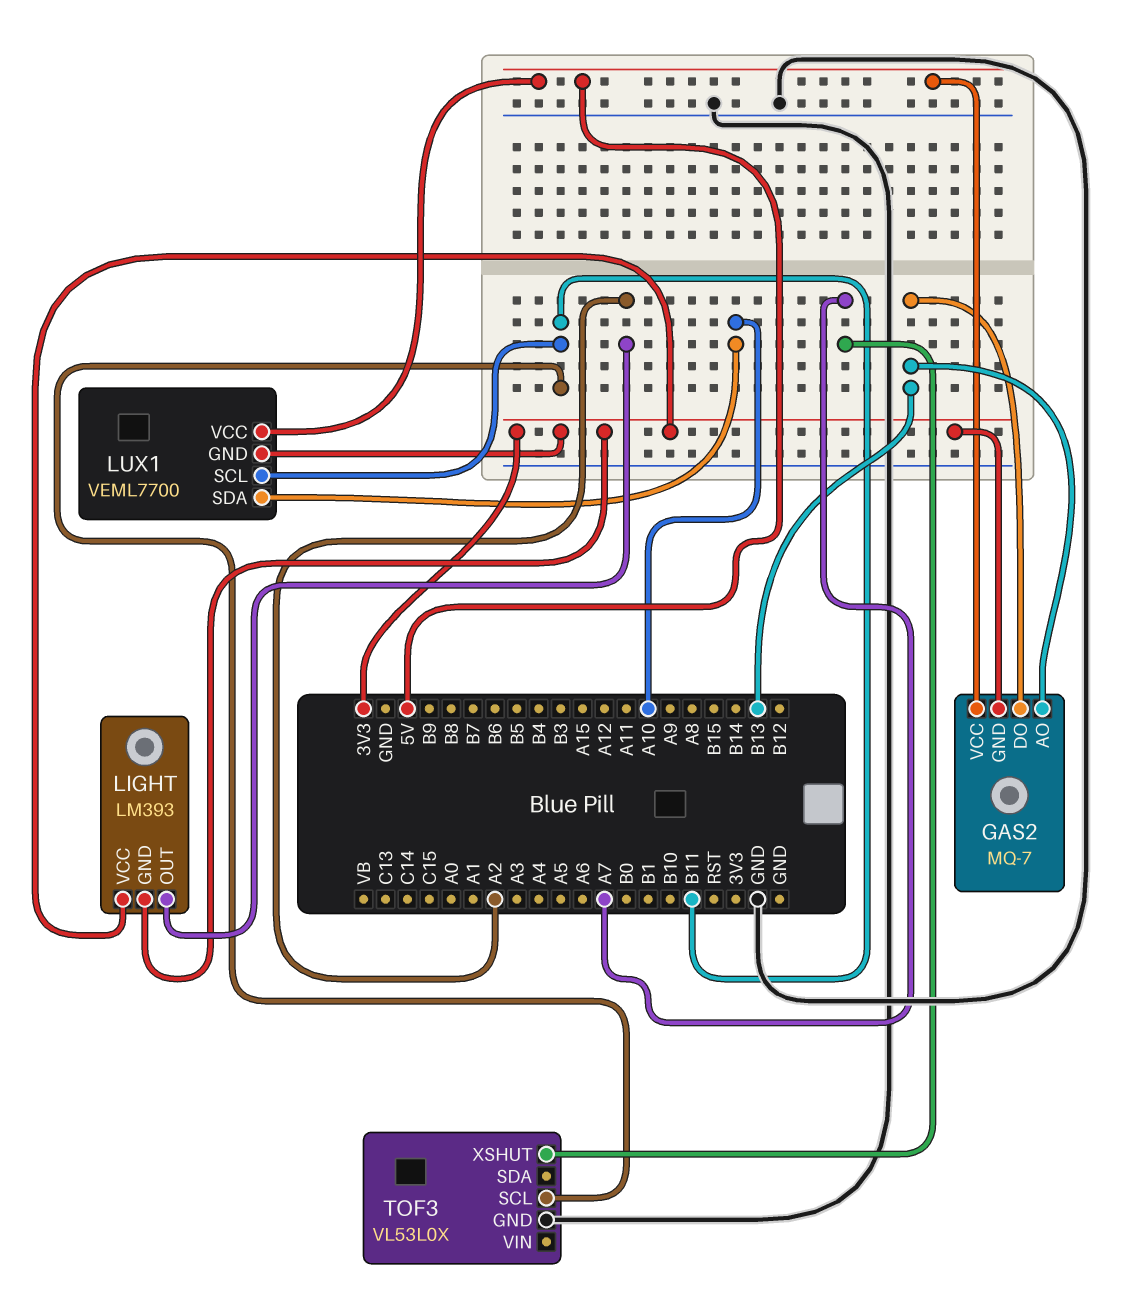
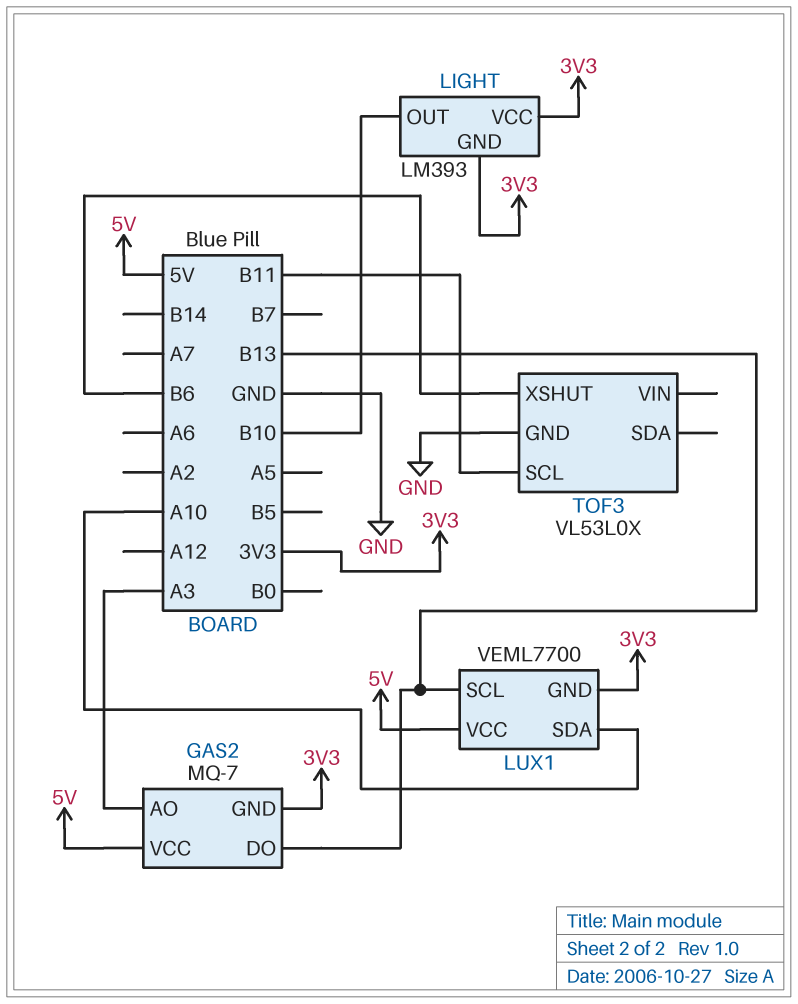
GAS2 pin AO: B13 -> A3
LIGHT pin OUT: A2 -> B10
LUX1 pin SCL: B11 -> B13
TOF3 pin XSHUT: A7 -> B6

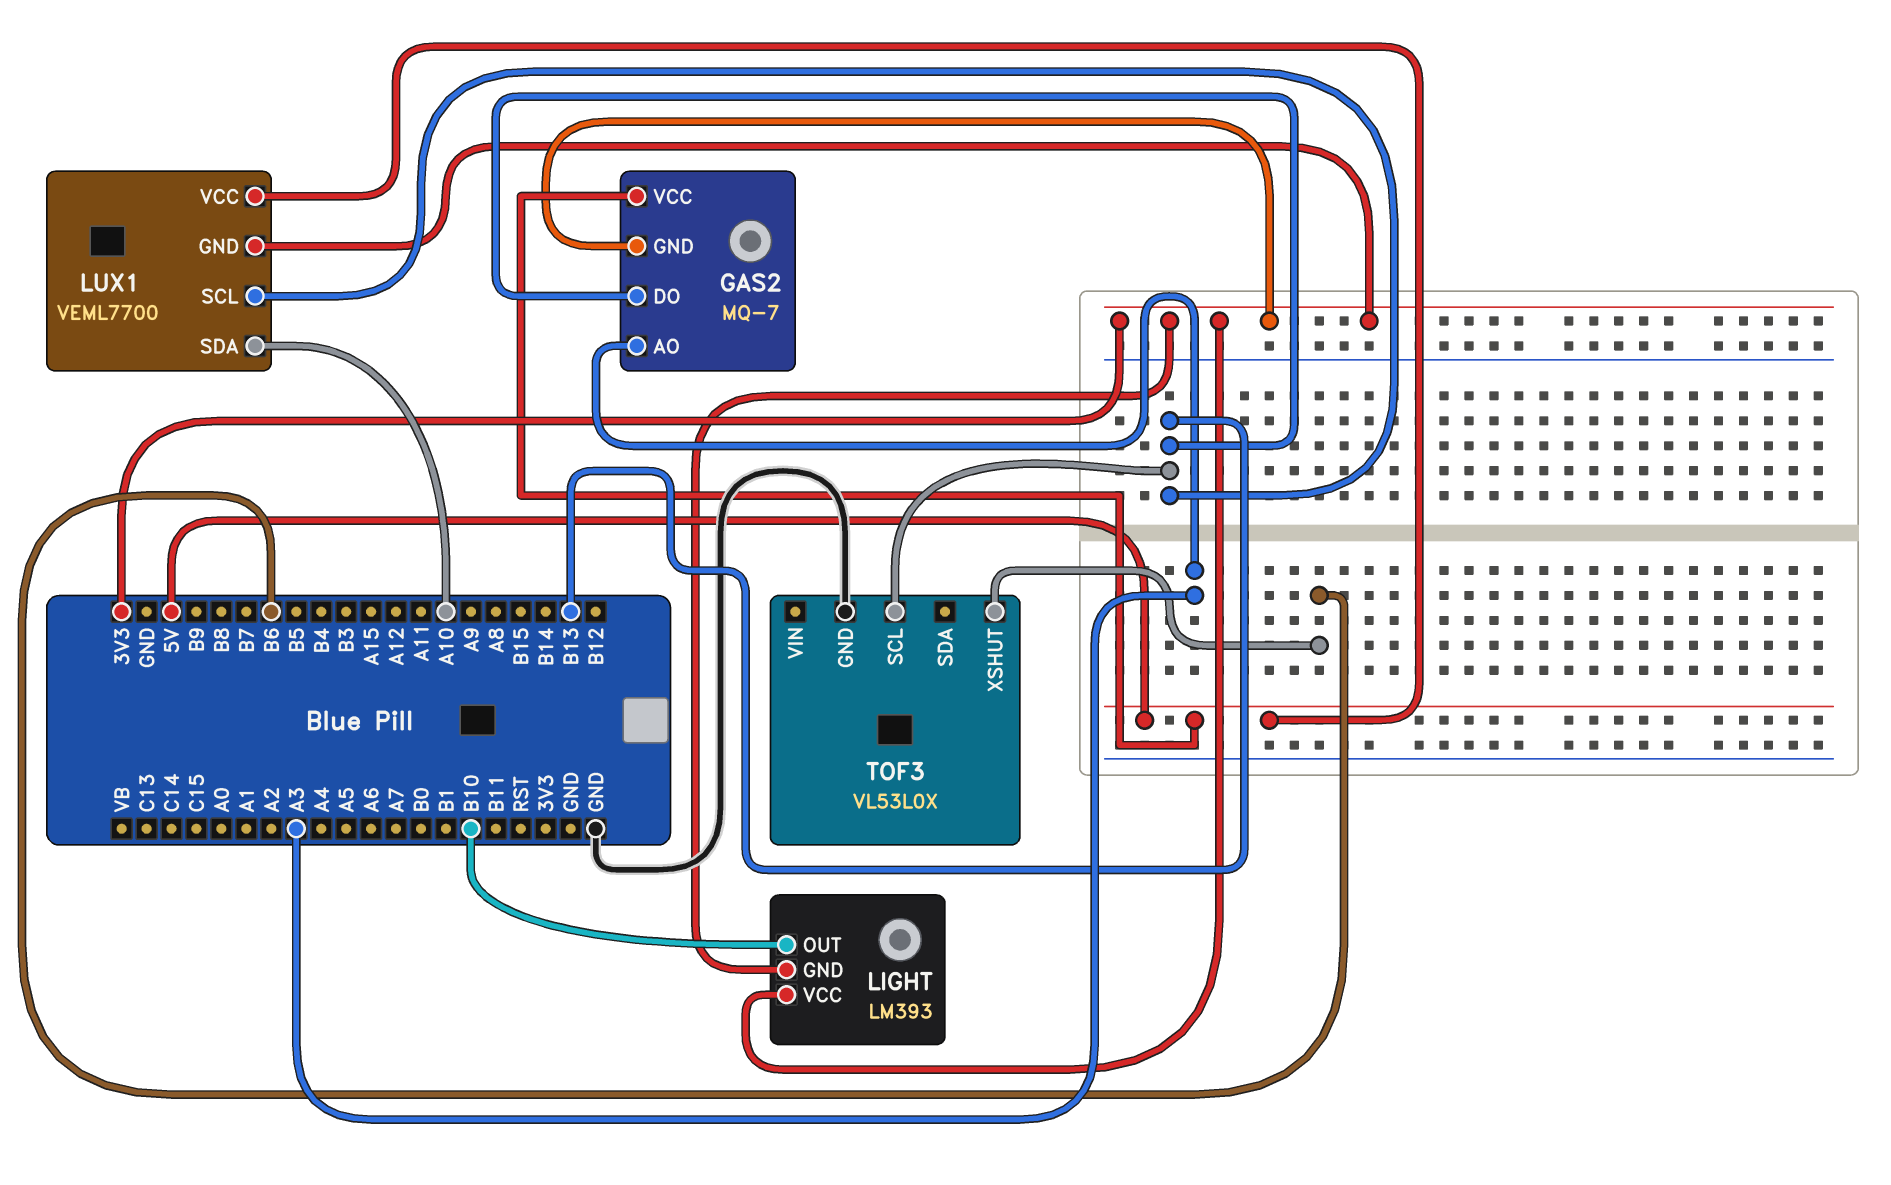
TOF3 pin SCL: B11 -> B13

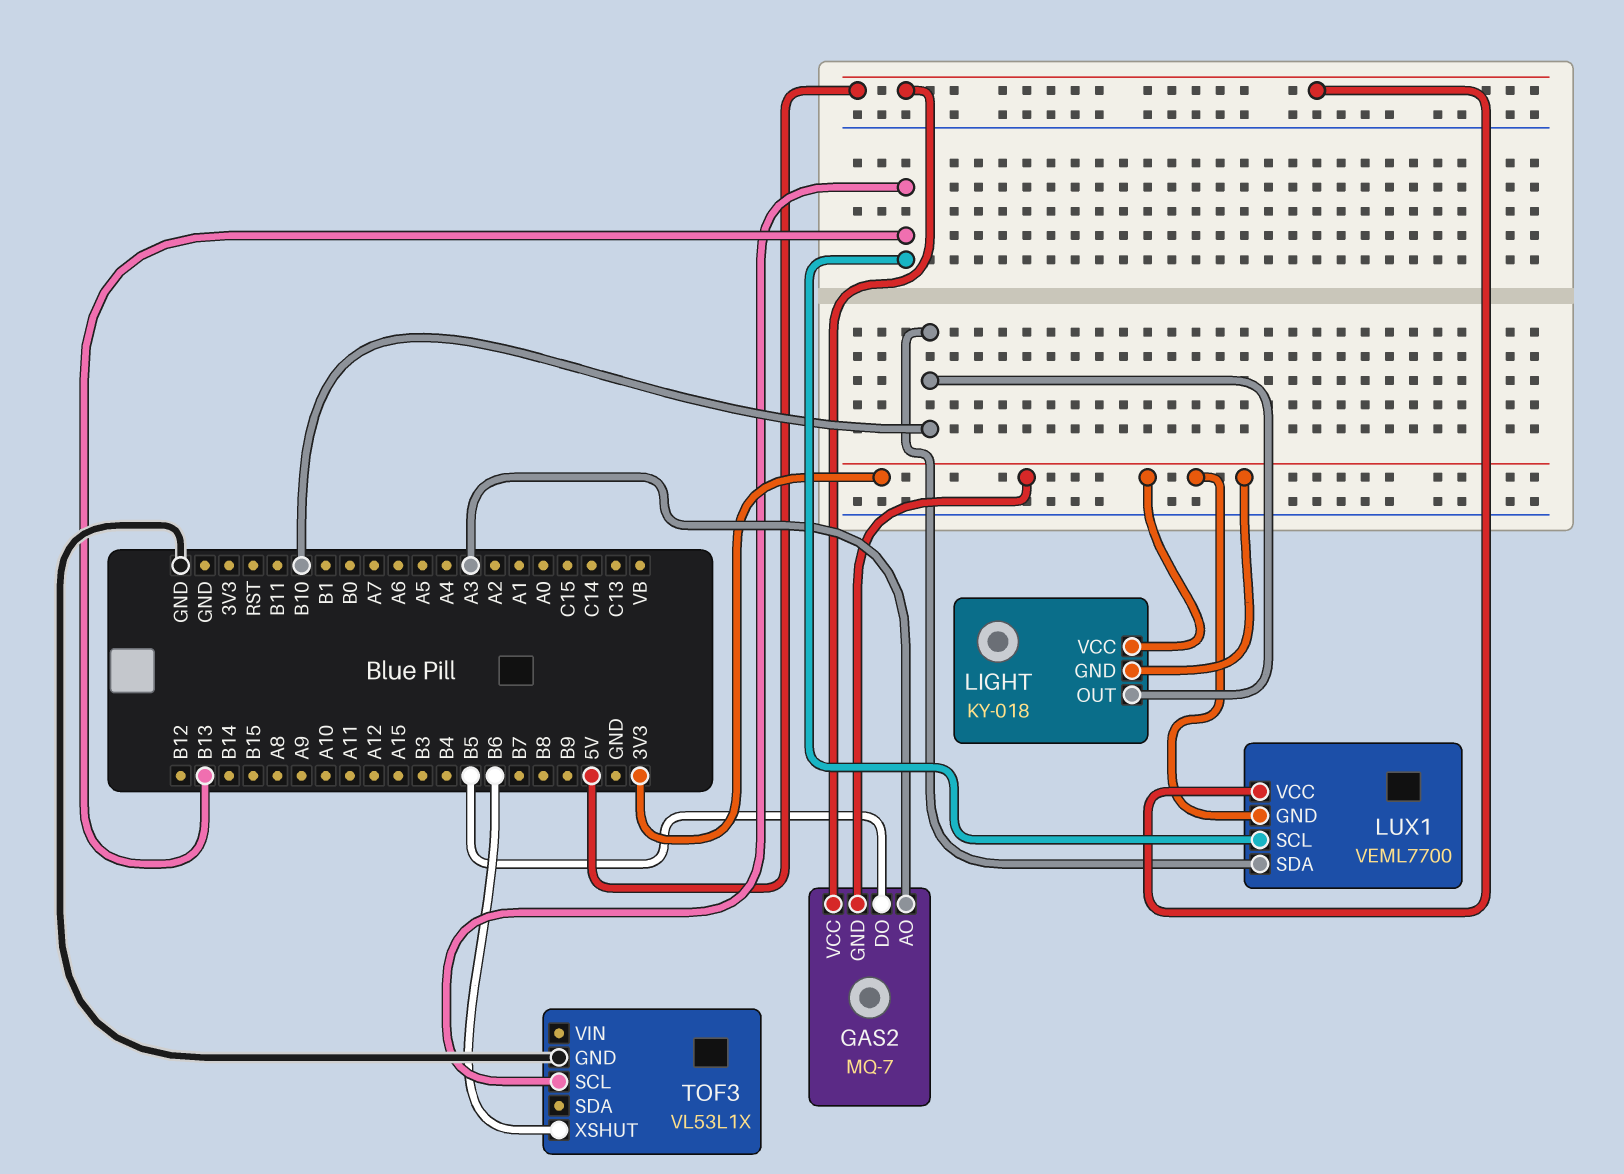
GAS2 pin DO: B13 -> B5
LIGHT: LM393 -> KY-018
LUX1 pin SDA: A10 -> B10
TOF3: VL53L0X -> VL53L1X

